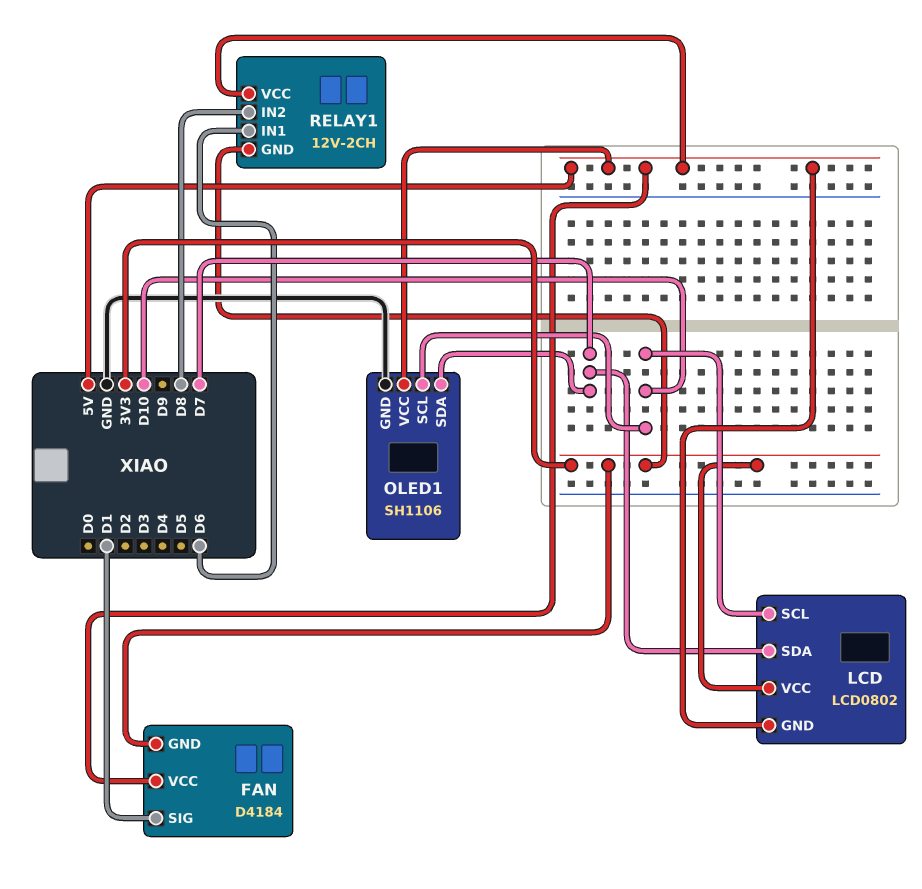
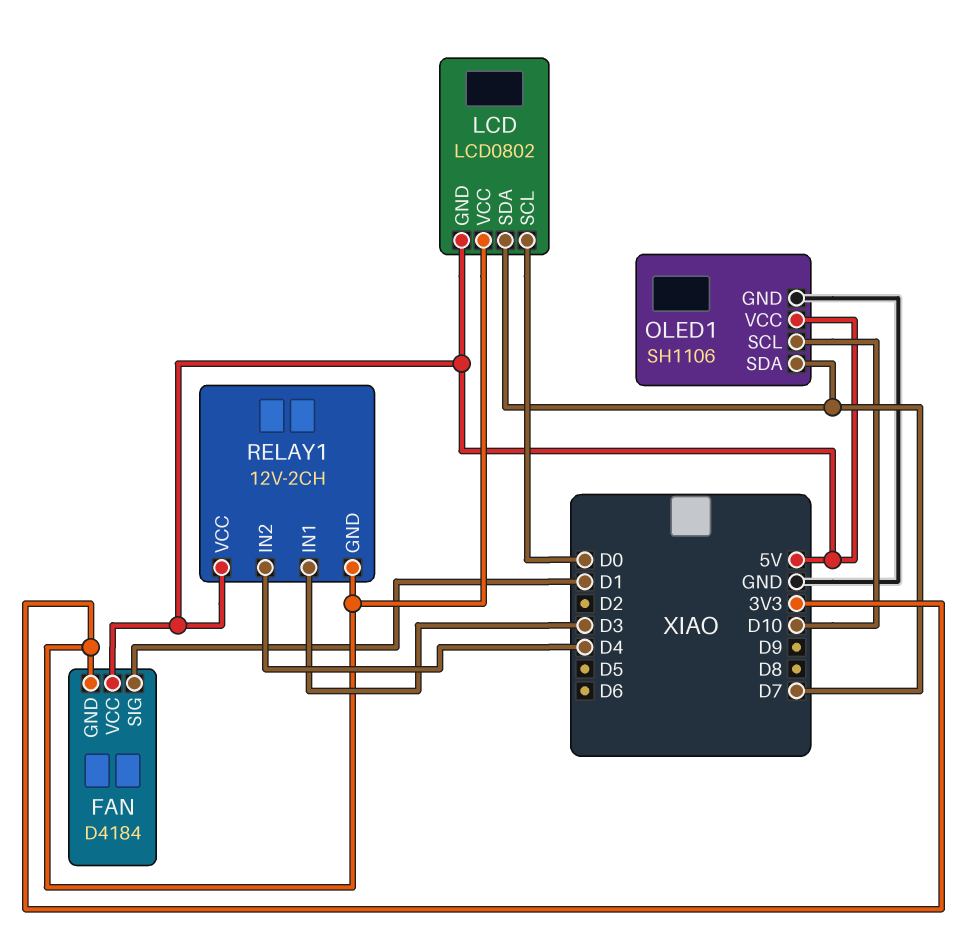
LCD pin SCL: D10 -> D0
RELAY1 pin IN1: D6 -> D3
RELAY1 pin IN2: D8 -> D4

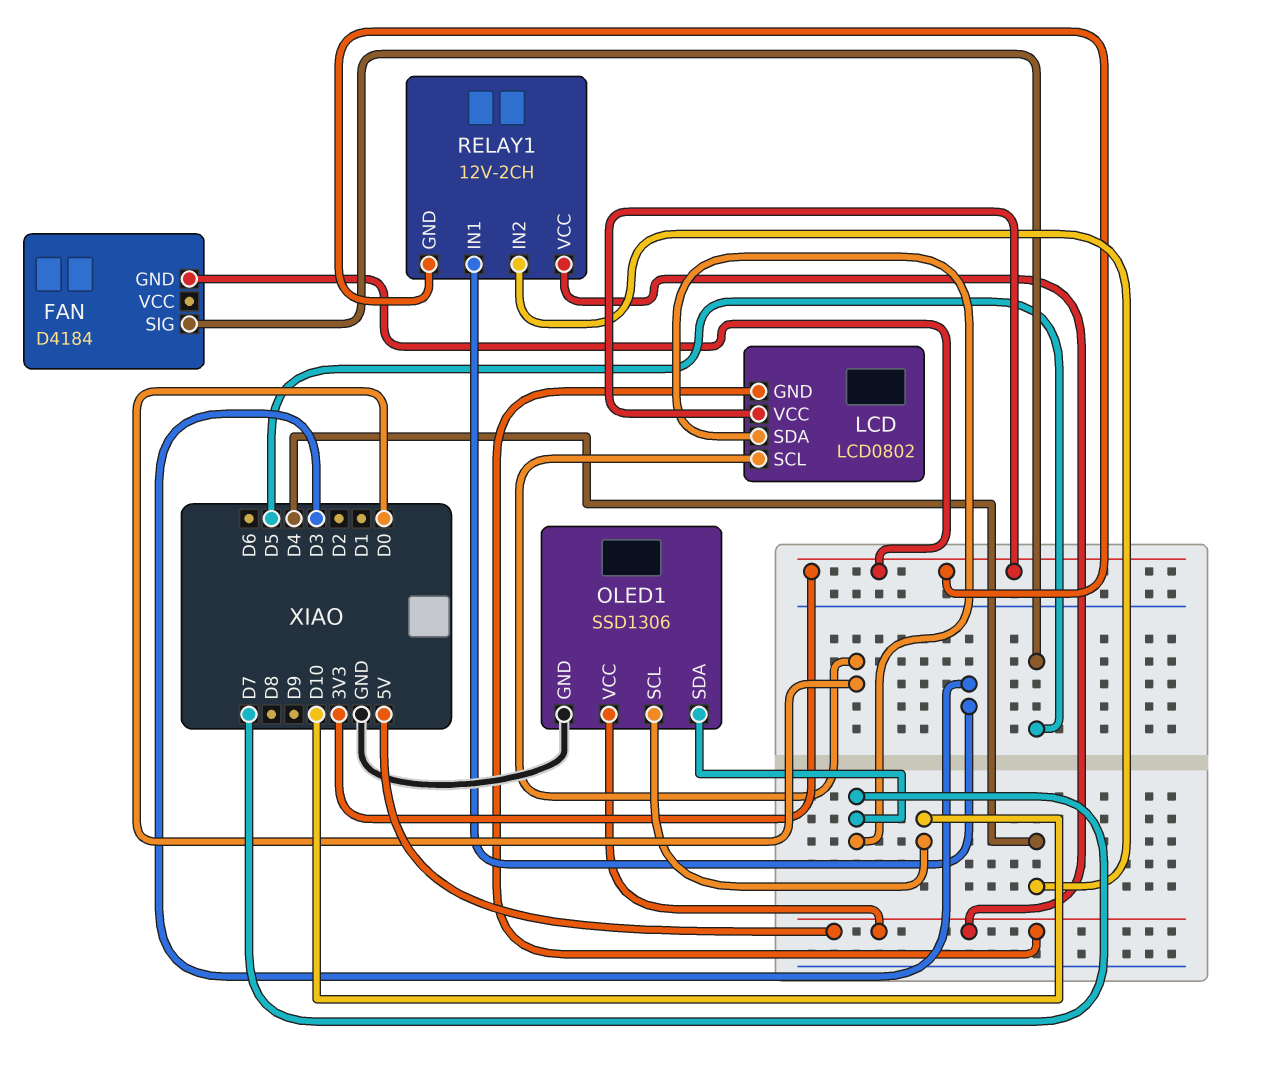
FAN pin SIG: D1 -> D5
FAN pin VCC: 5V -> none
OLED1: SH1106 -> SSD1306

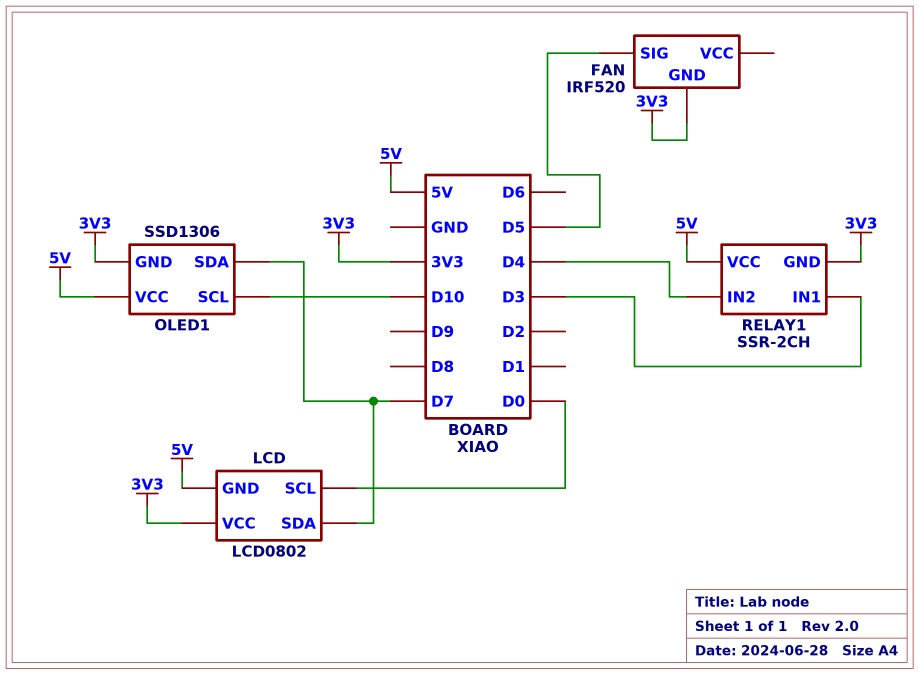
FAN: D4184 -> IRF520
OLED1 pin GND: GND -> 3V3
RELAY1: 12V-2CH -> SSR-2CH

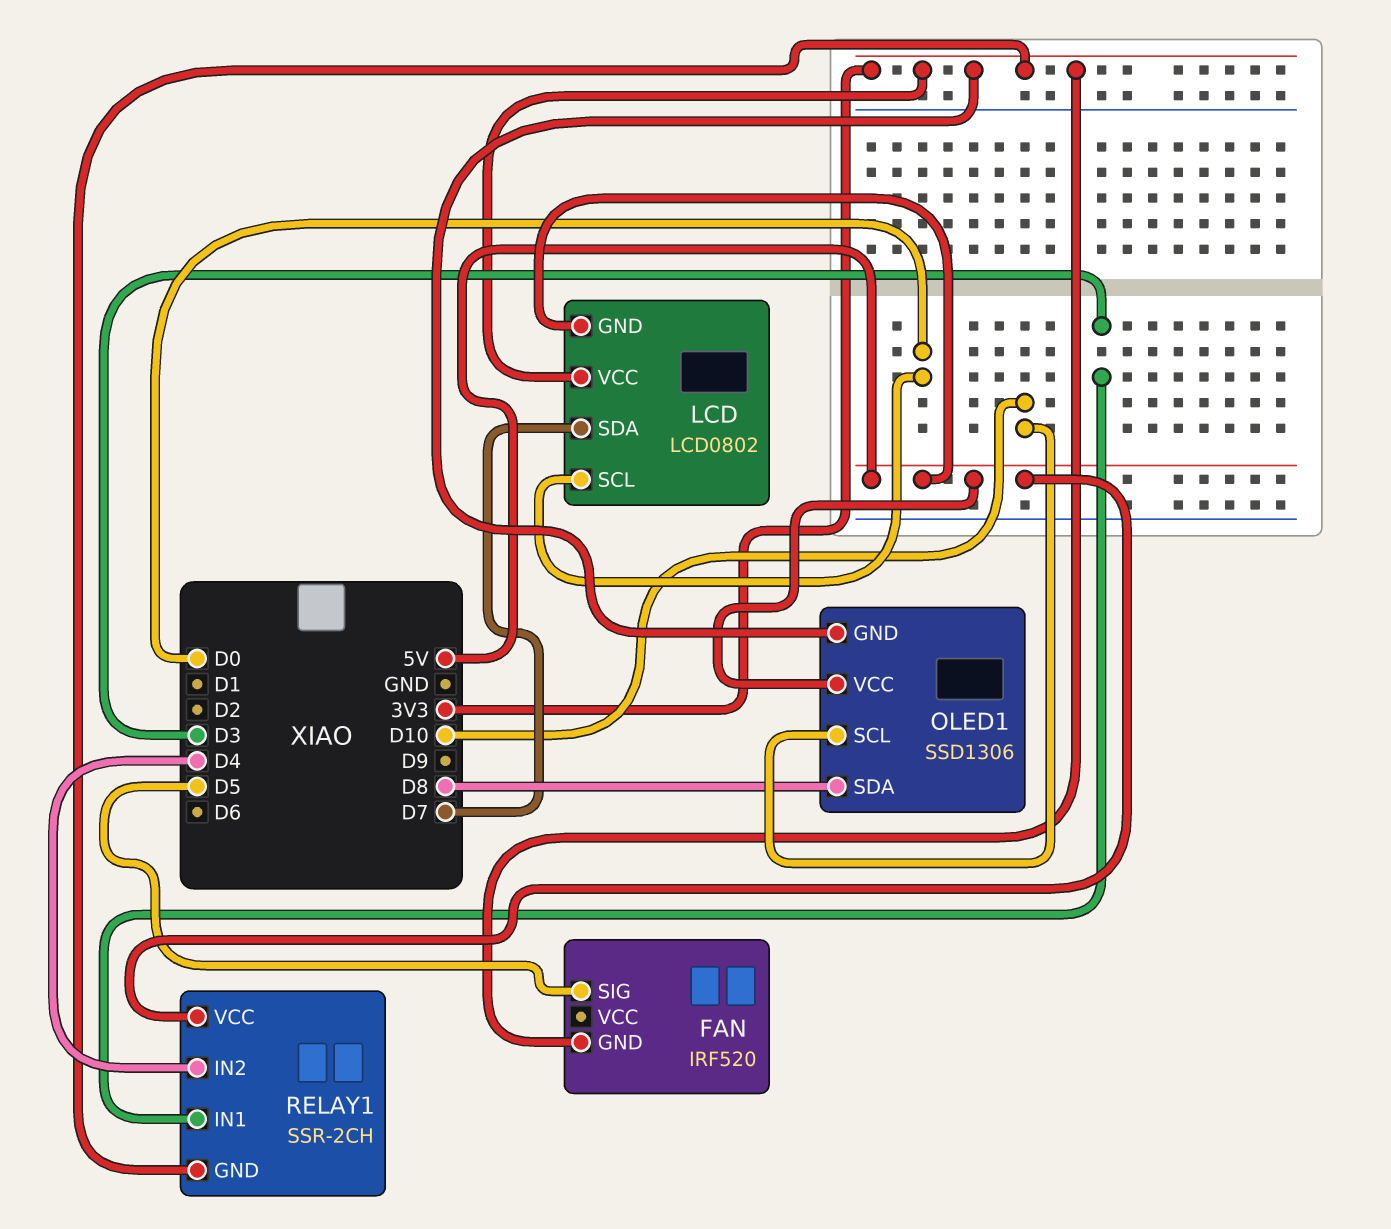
OLED1 pin SDA: D7 -> D8

